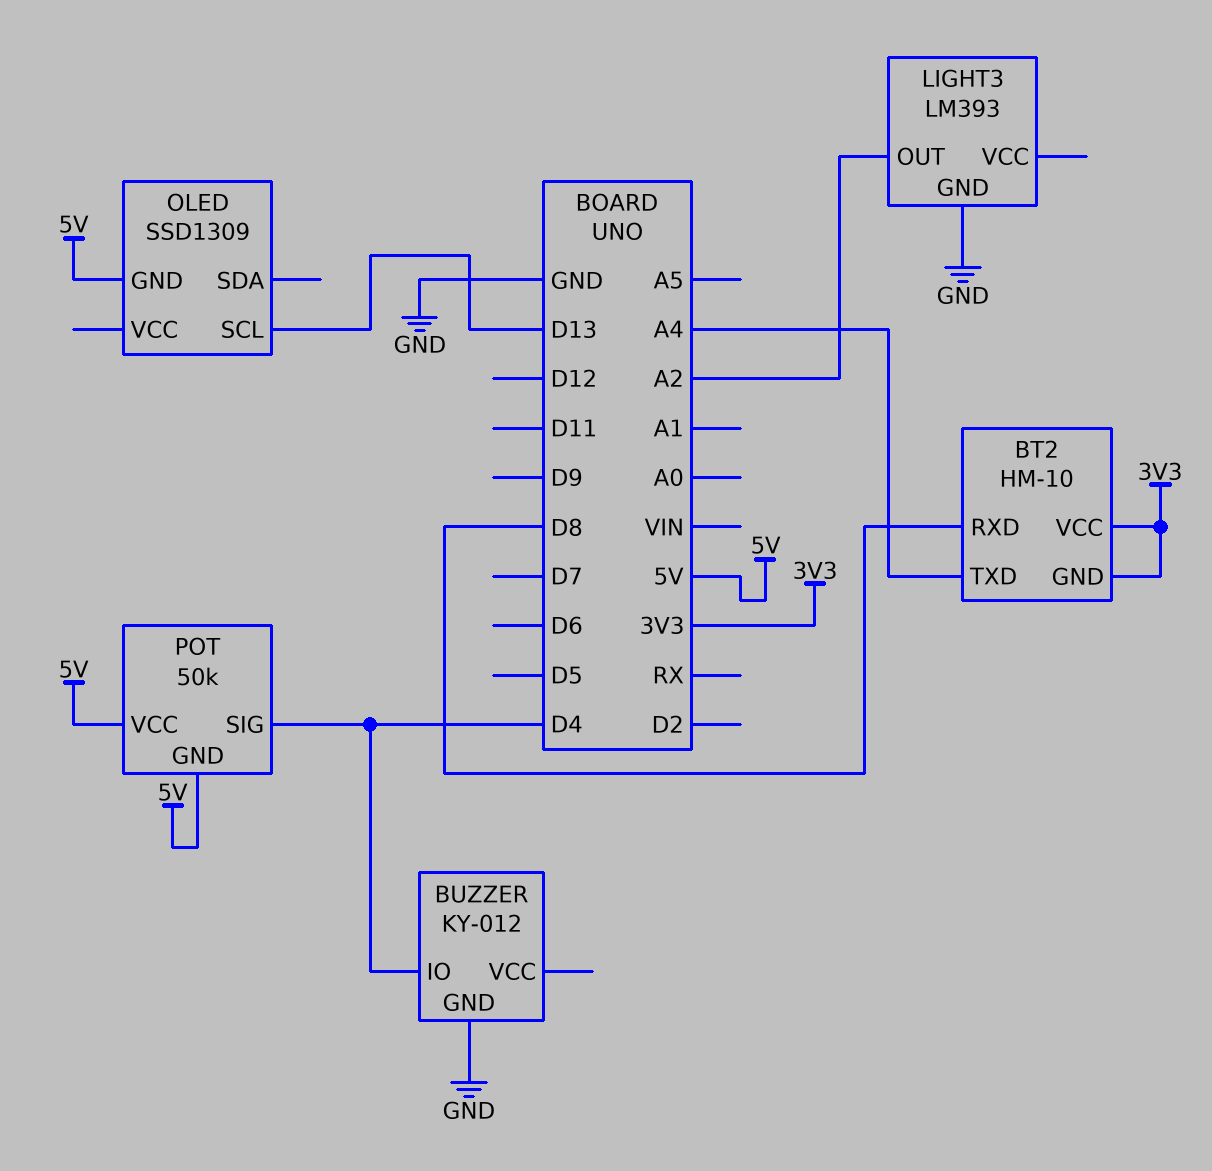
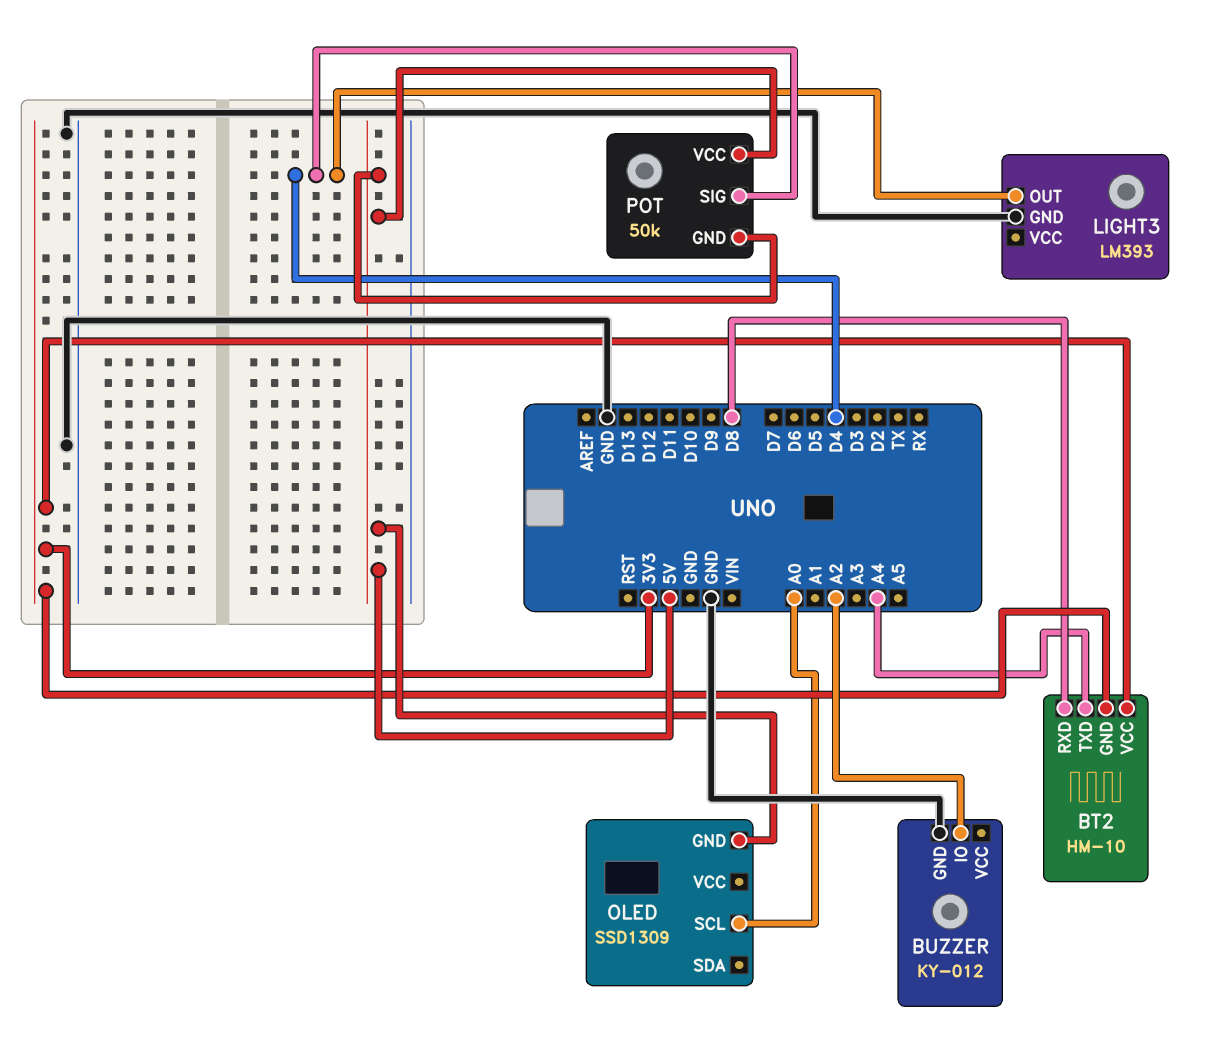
BUZZER pin IO: D4 -> A2
LIGHT3 pin OUT: A2 -> D4
OLED pin SCL: D13 -> A0

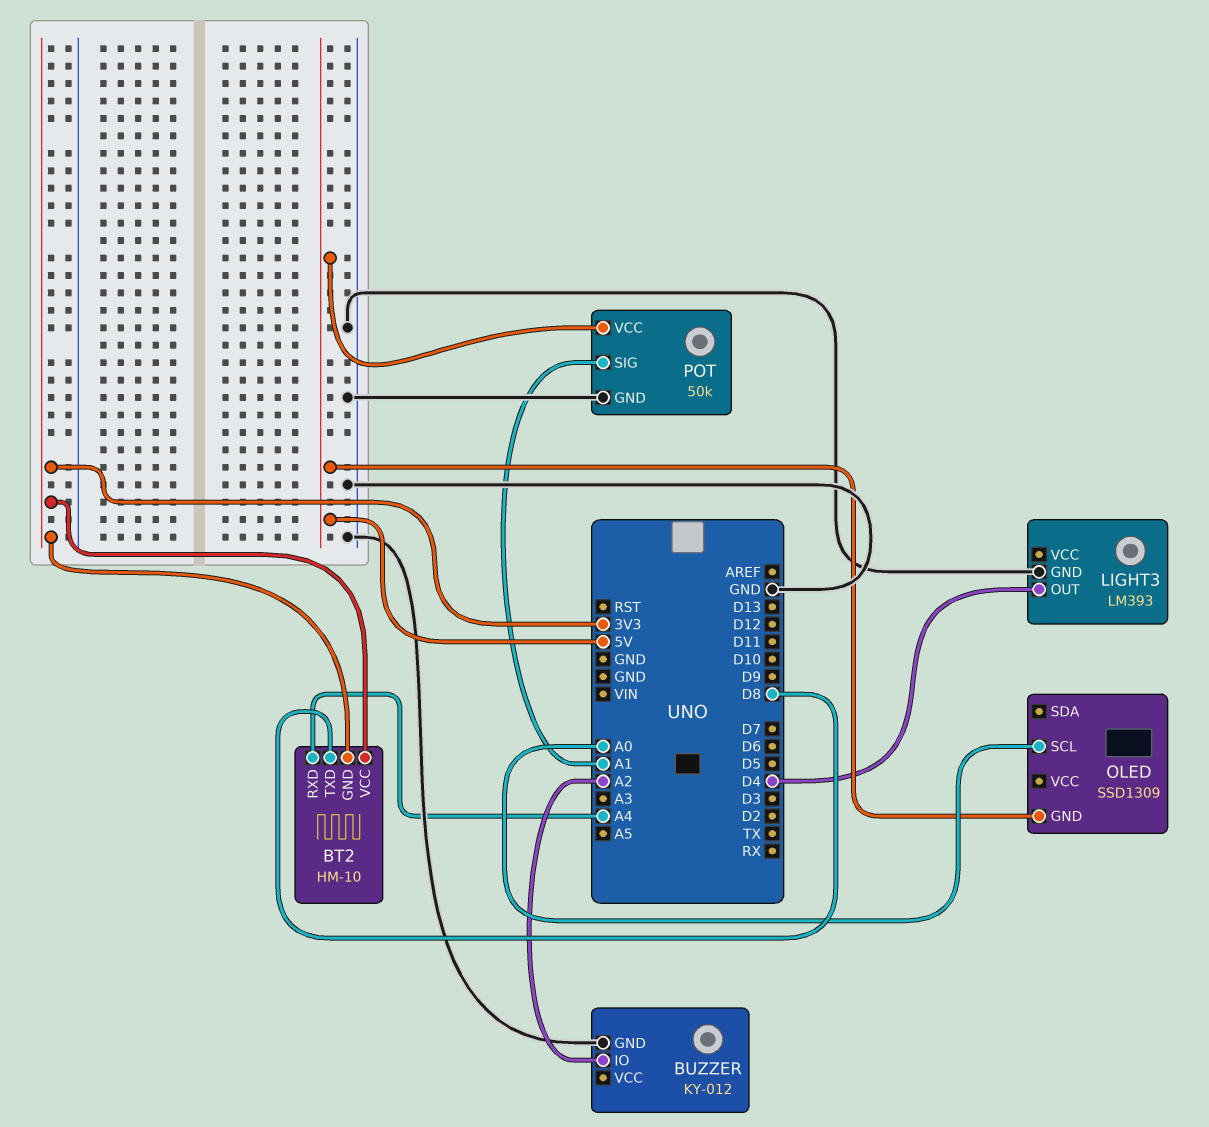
BT2 pin RXD: D8 -> A4
BT2 pin TXD: A4 -> D8
POT pin GND: 5V -> GND
POT pin SIG: D4 -> A1

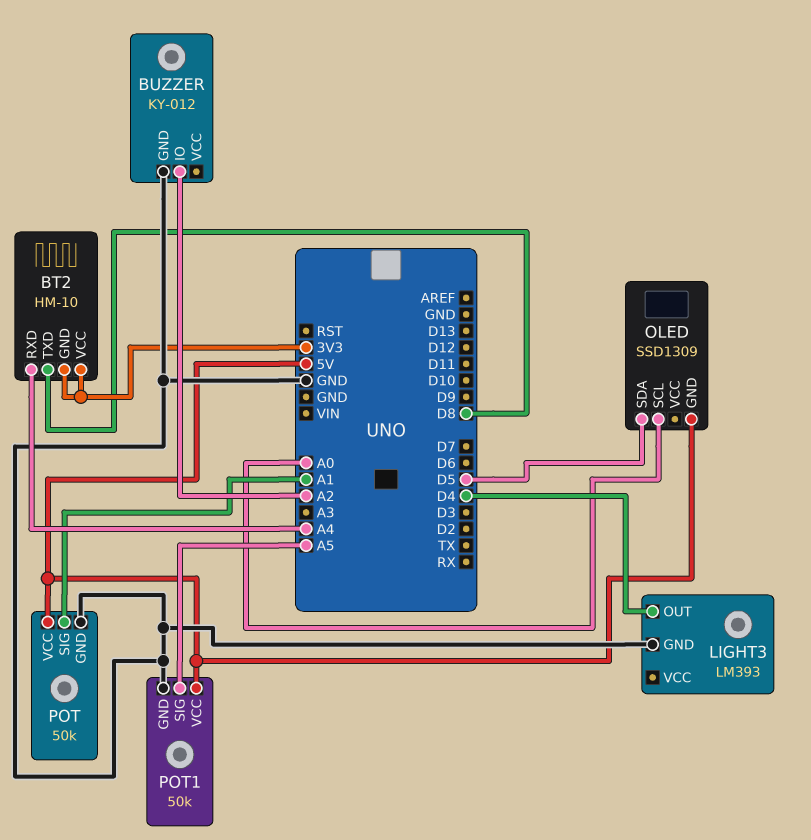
OLED pin SDA: none -> D5
POT1: none -> 50k
POT1 pin GND: none -> GND
POT1 pin SIG: none -> A5
POT1 pin VCC: none -> 5V

